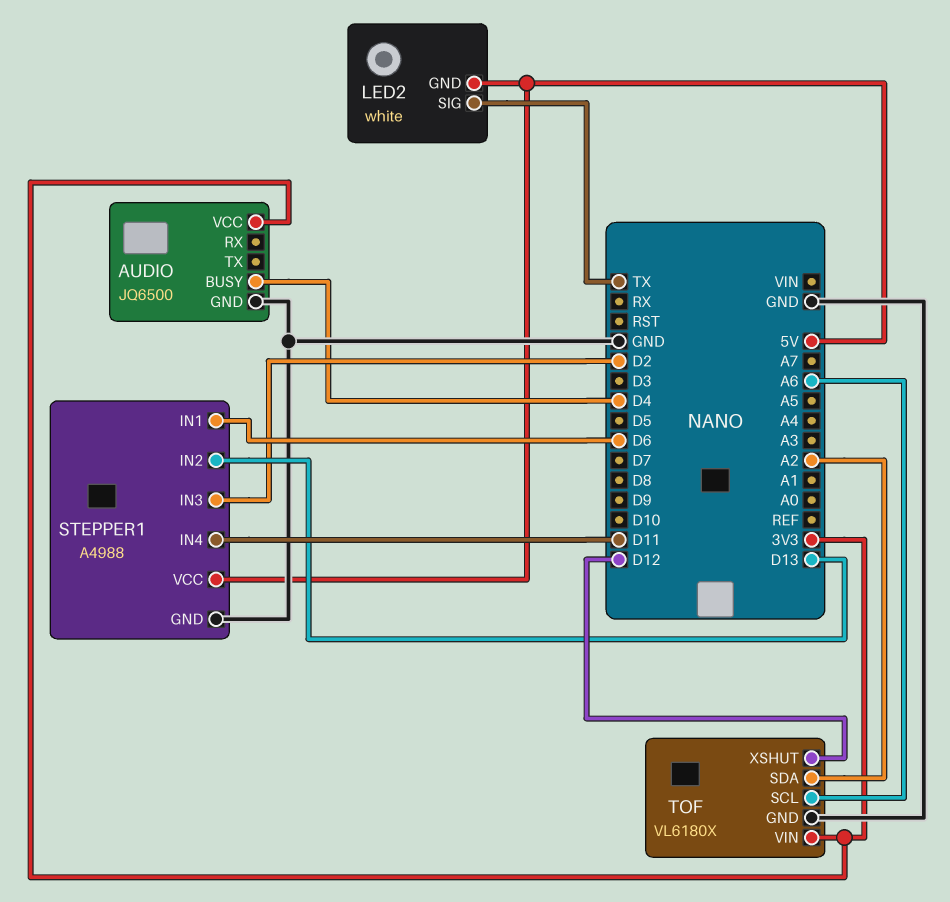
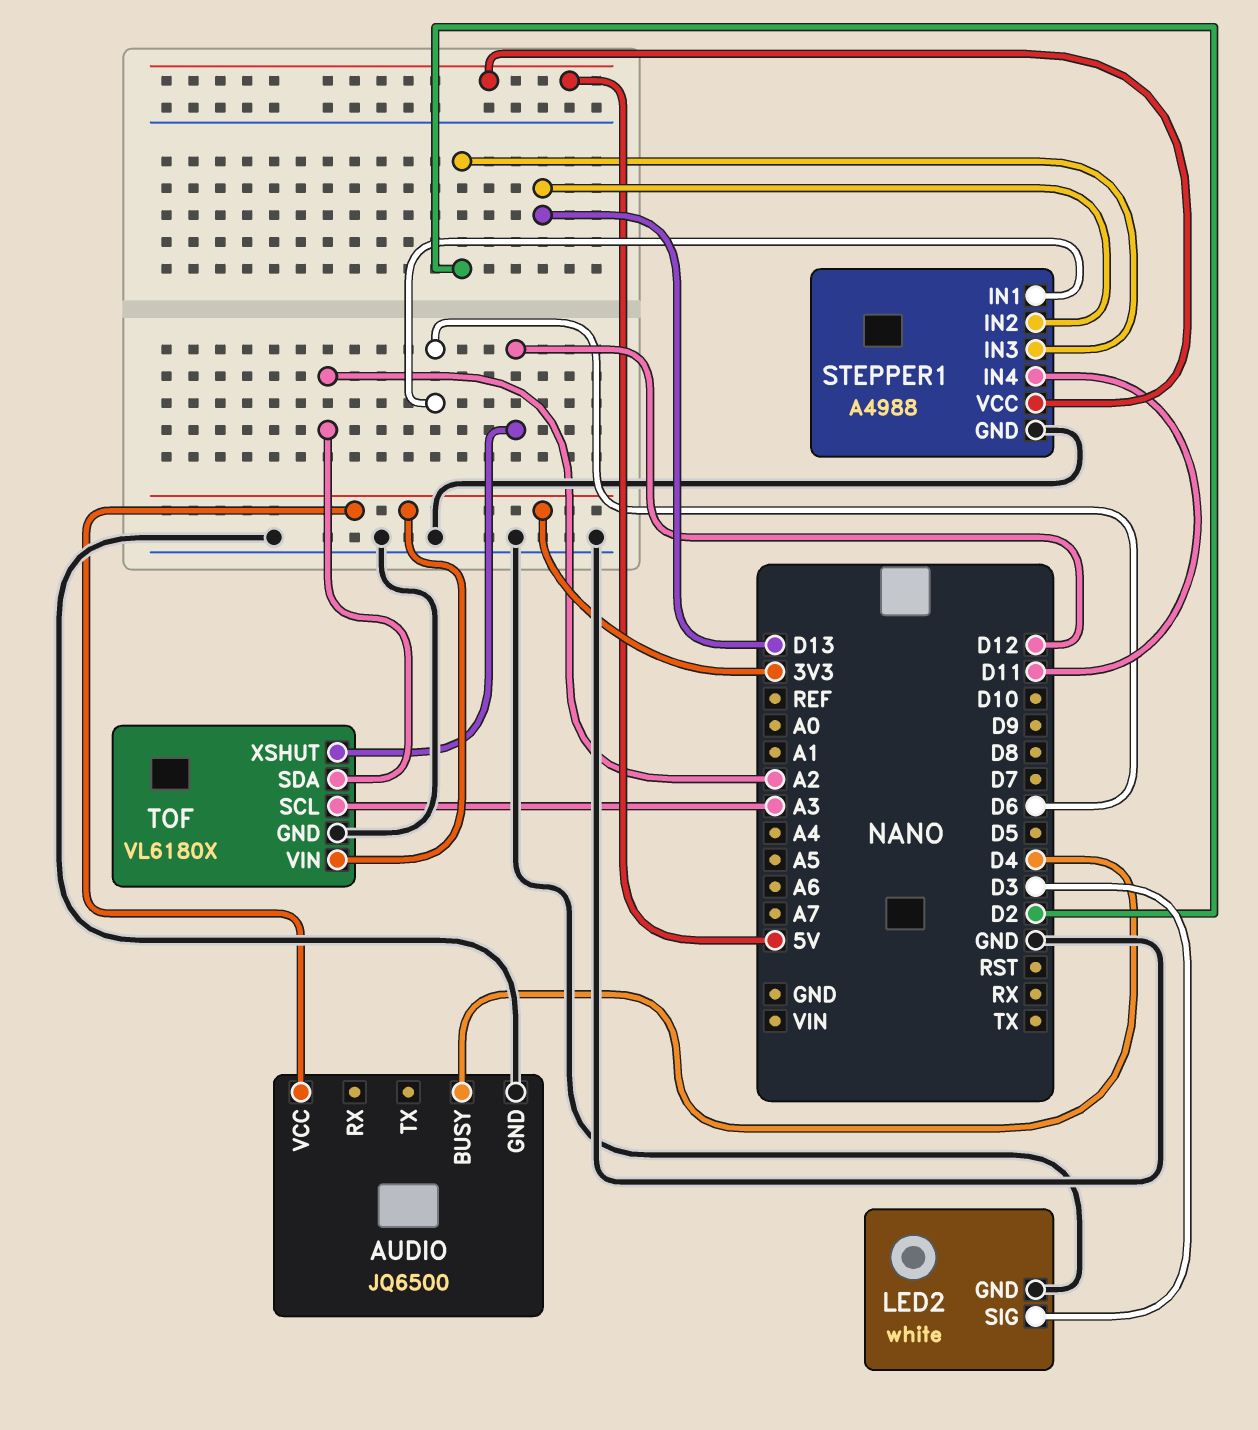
LED2 pin GND: 5V -> GND
LED2 pin SIG: TX -> D3
TOF pin SCL: A6 -> A3

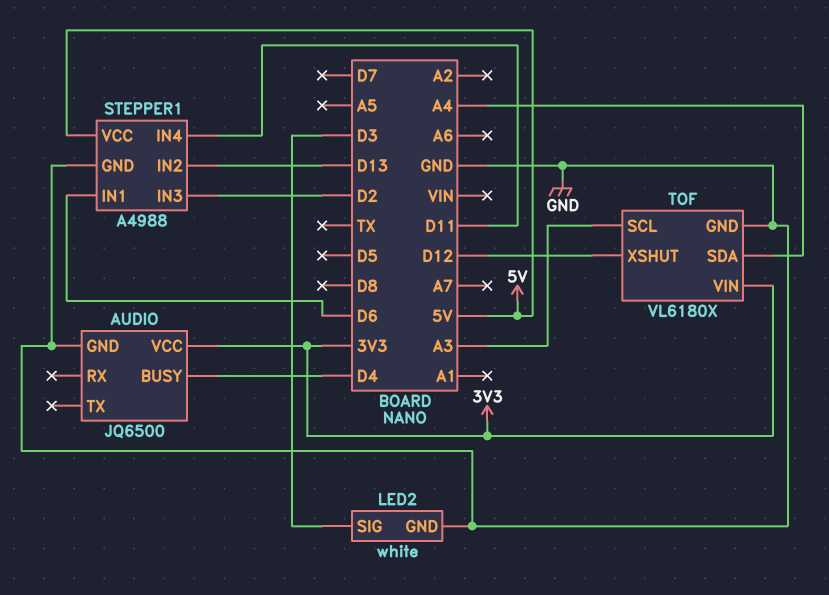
TOF pin SDA: A2 -> A4

